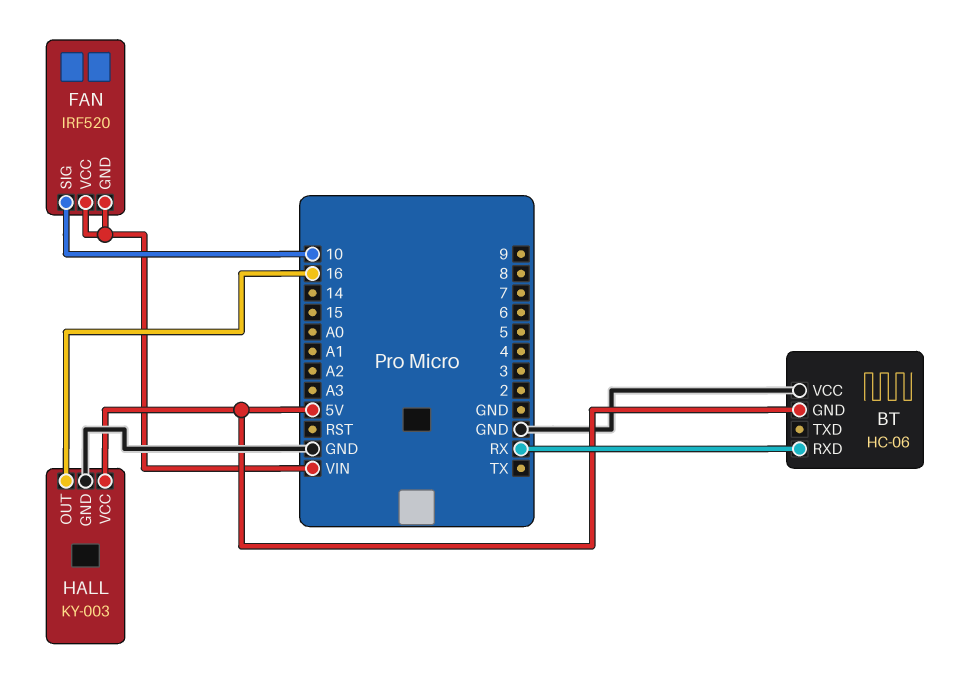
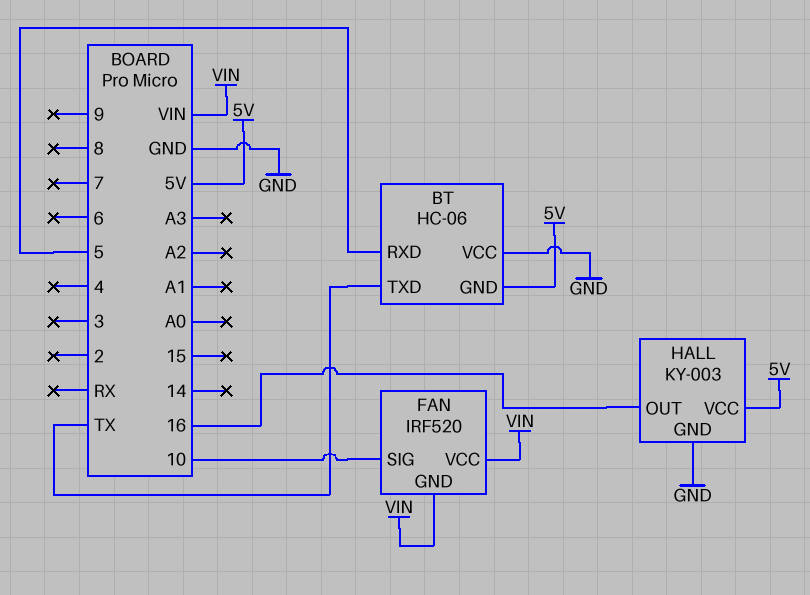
BT pin RXD: RX -> 5
BT pin TXD: none -> TX

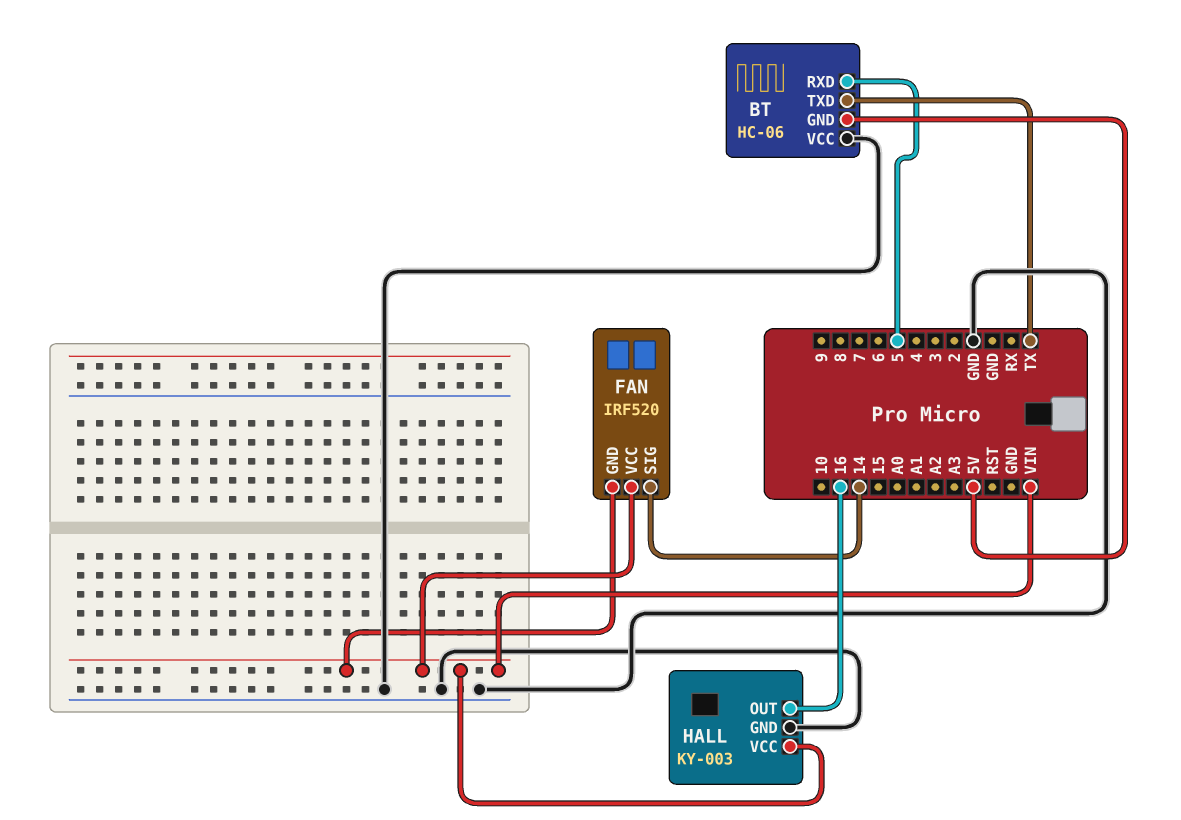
FAN pin SIG: 10 -> 14
HALL pin VCC: 5V -> VIN

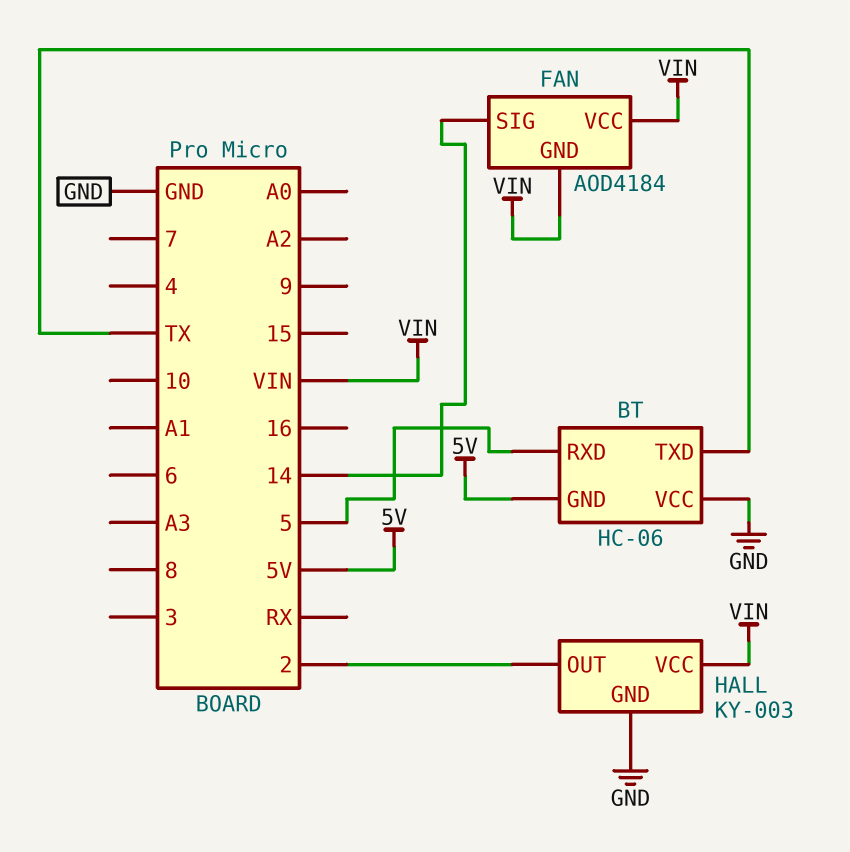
FAN: IRF520 -> AOD4184
HALL pin OUT: 16 -> 2

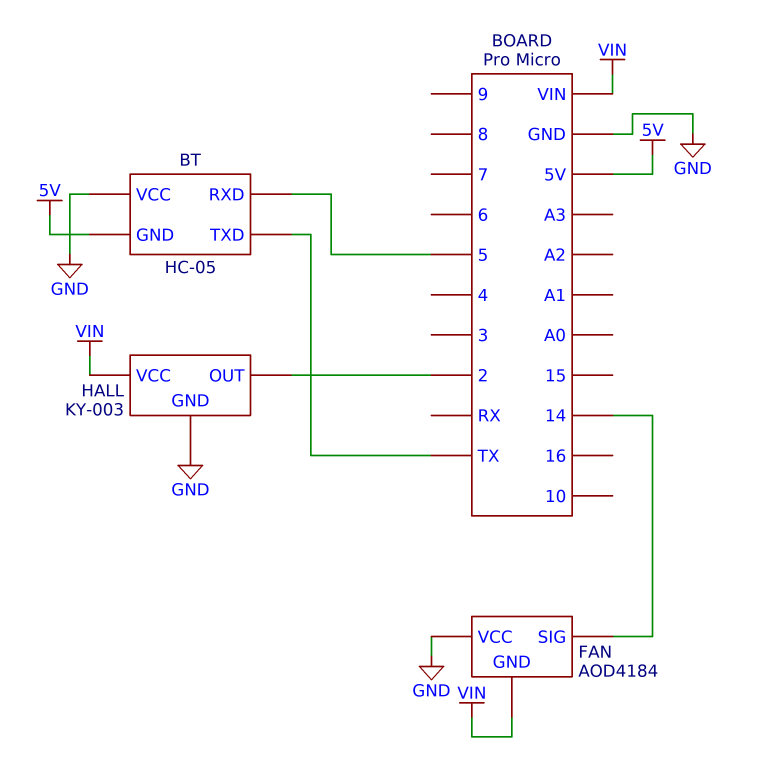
BT: HC-06 -> HC-05
FAN pin VCC: VIN -> GND

